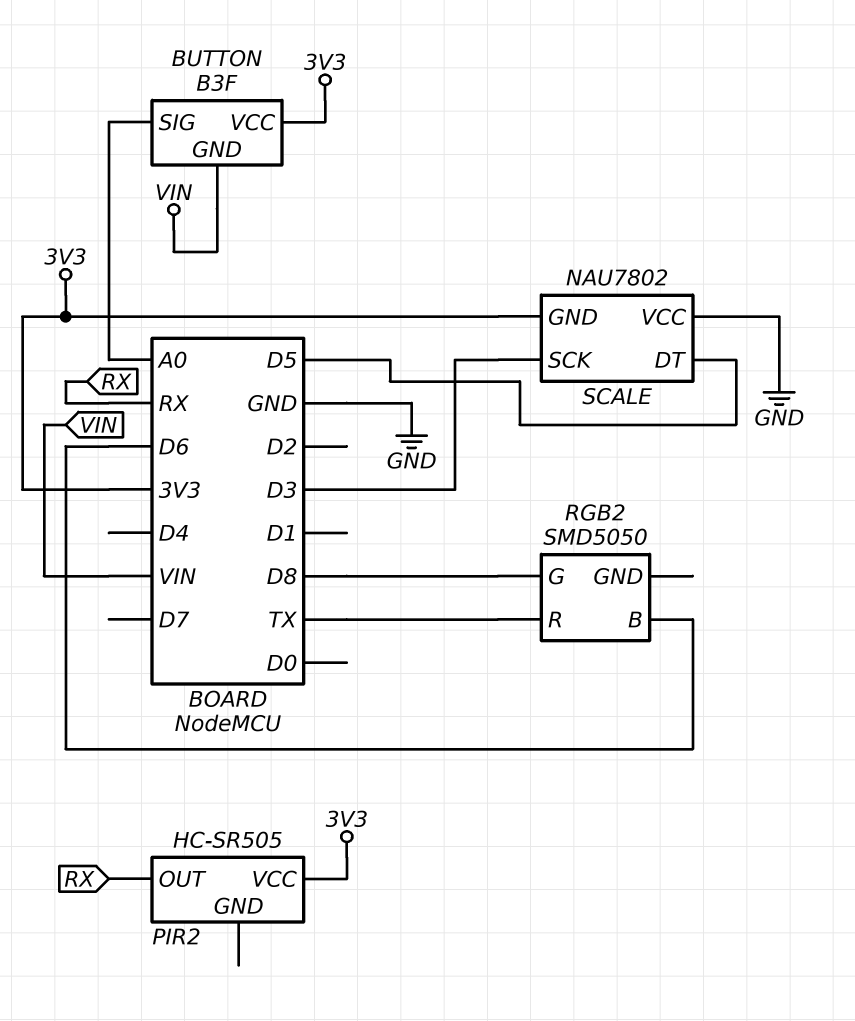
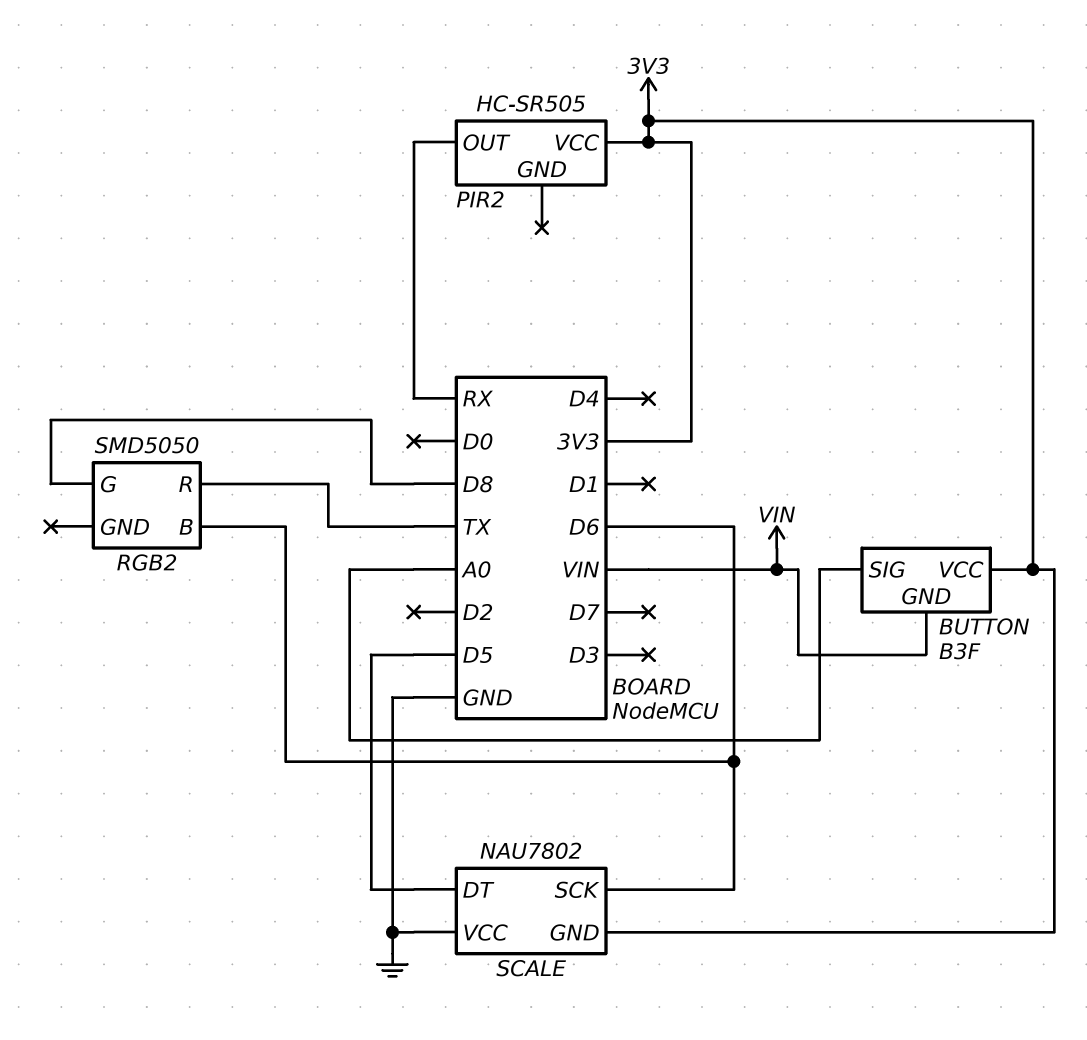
SCALE pin SCK: D3 -> D6

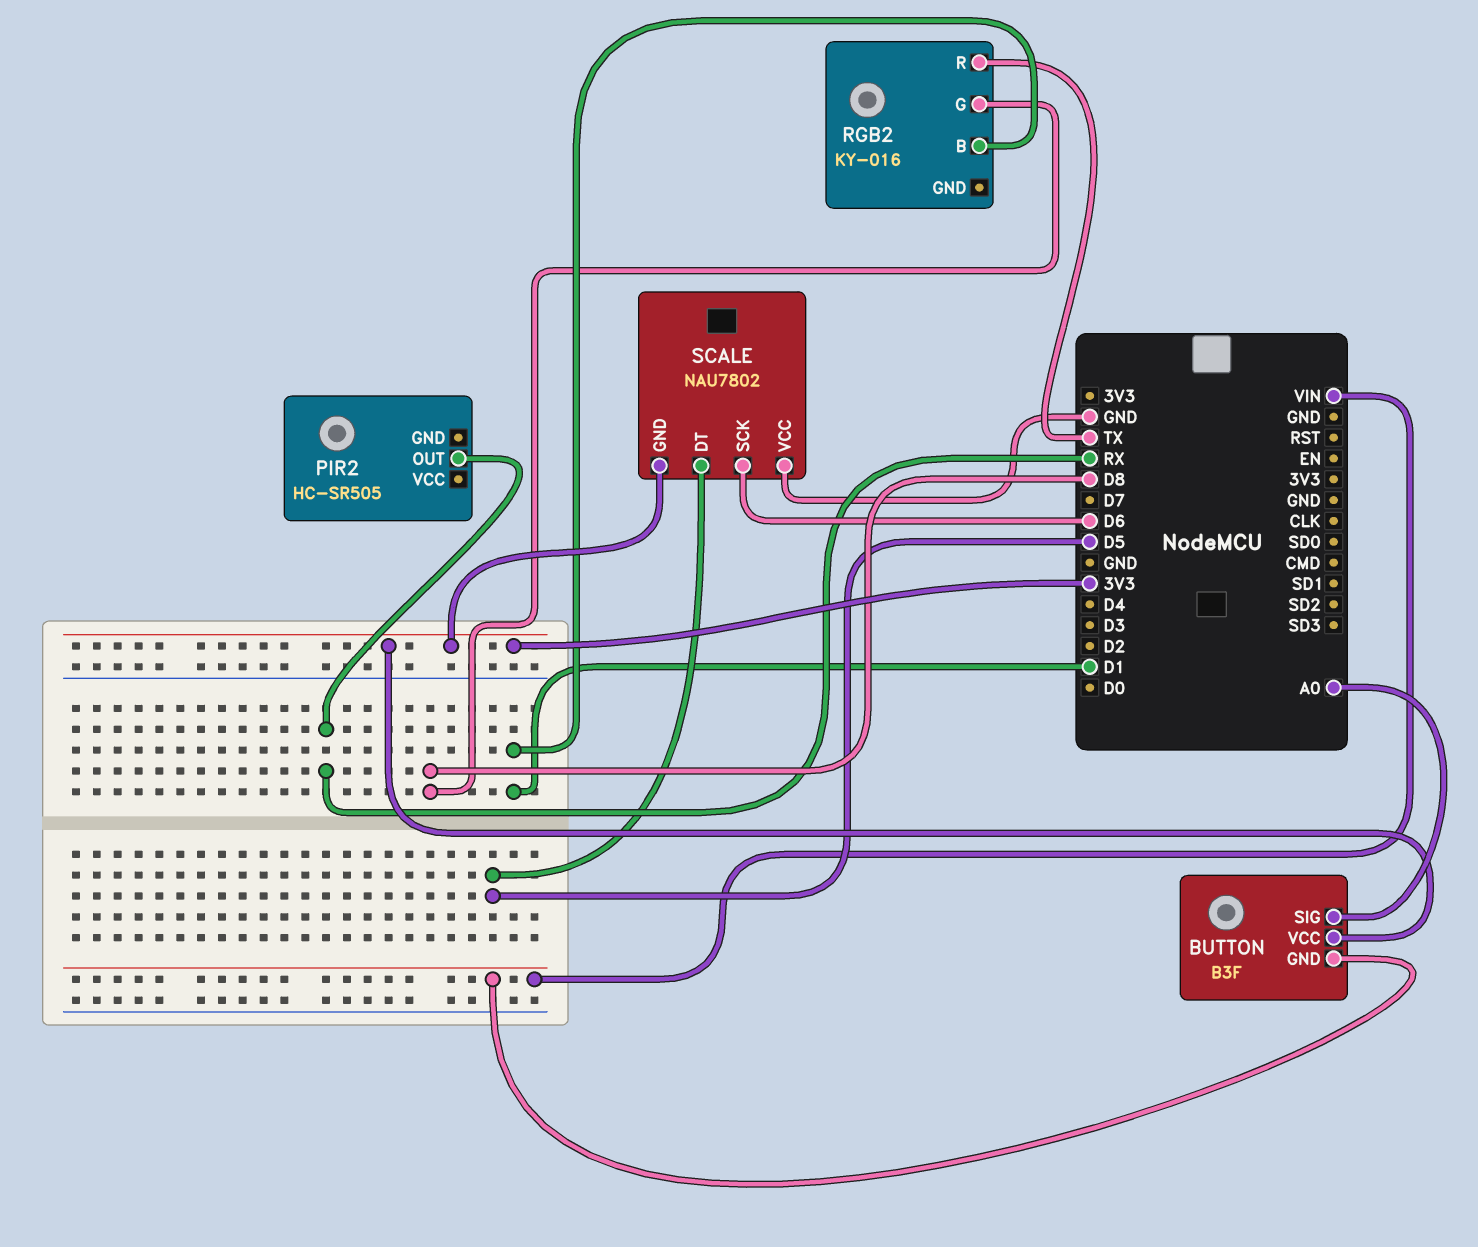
PIR2 pin VCC: 3V3 -> none
RGB2: SMD5050 -> KY-016
RGB2 pin B: D6 -> D1

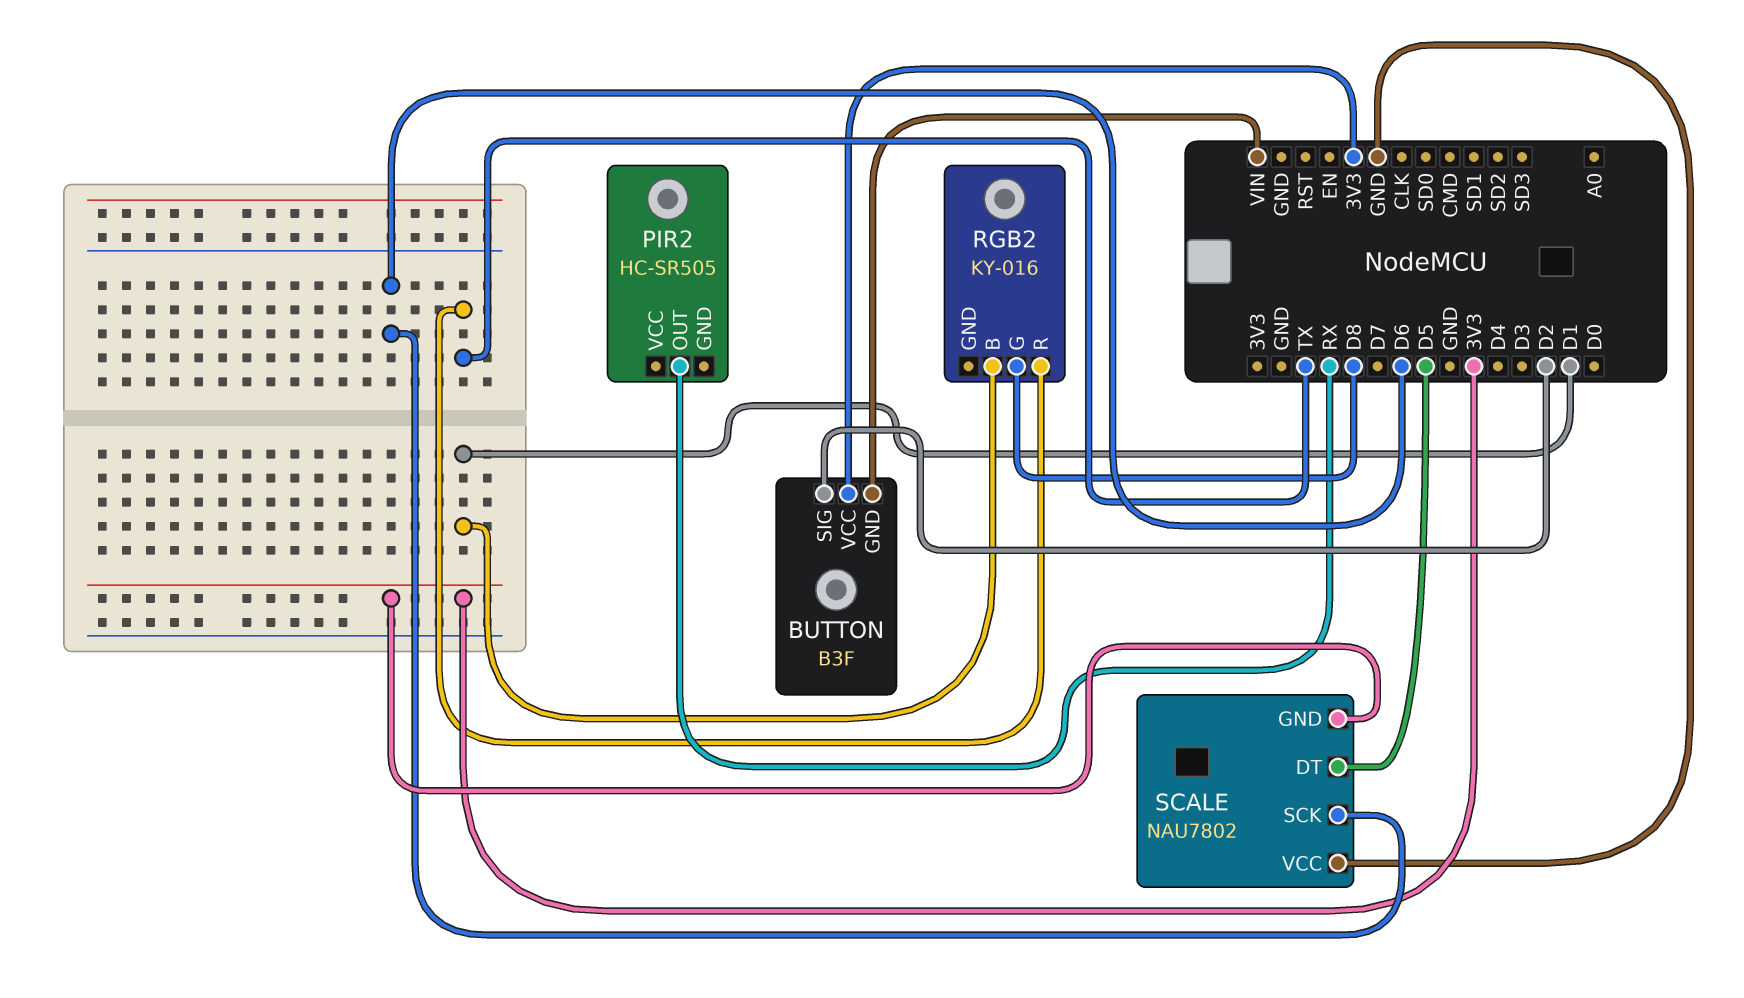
BUTTON pin SIG: A0 -> D2

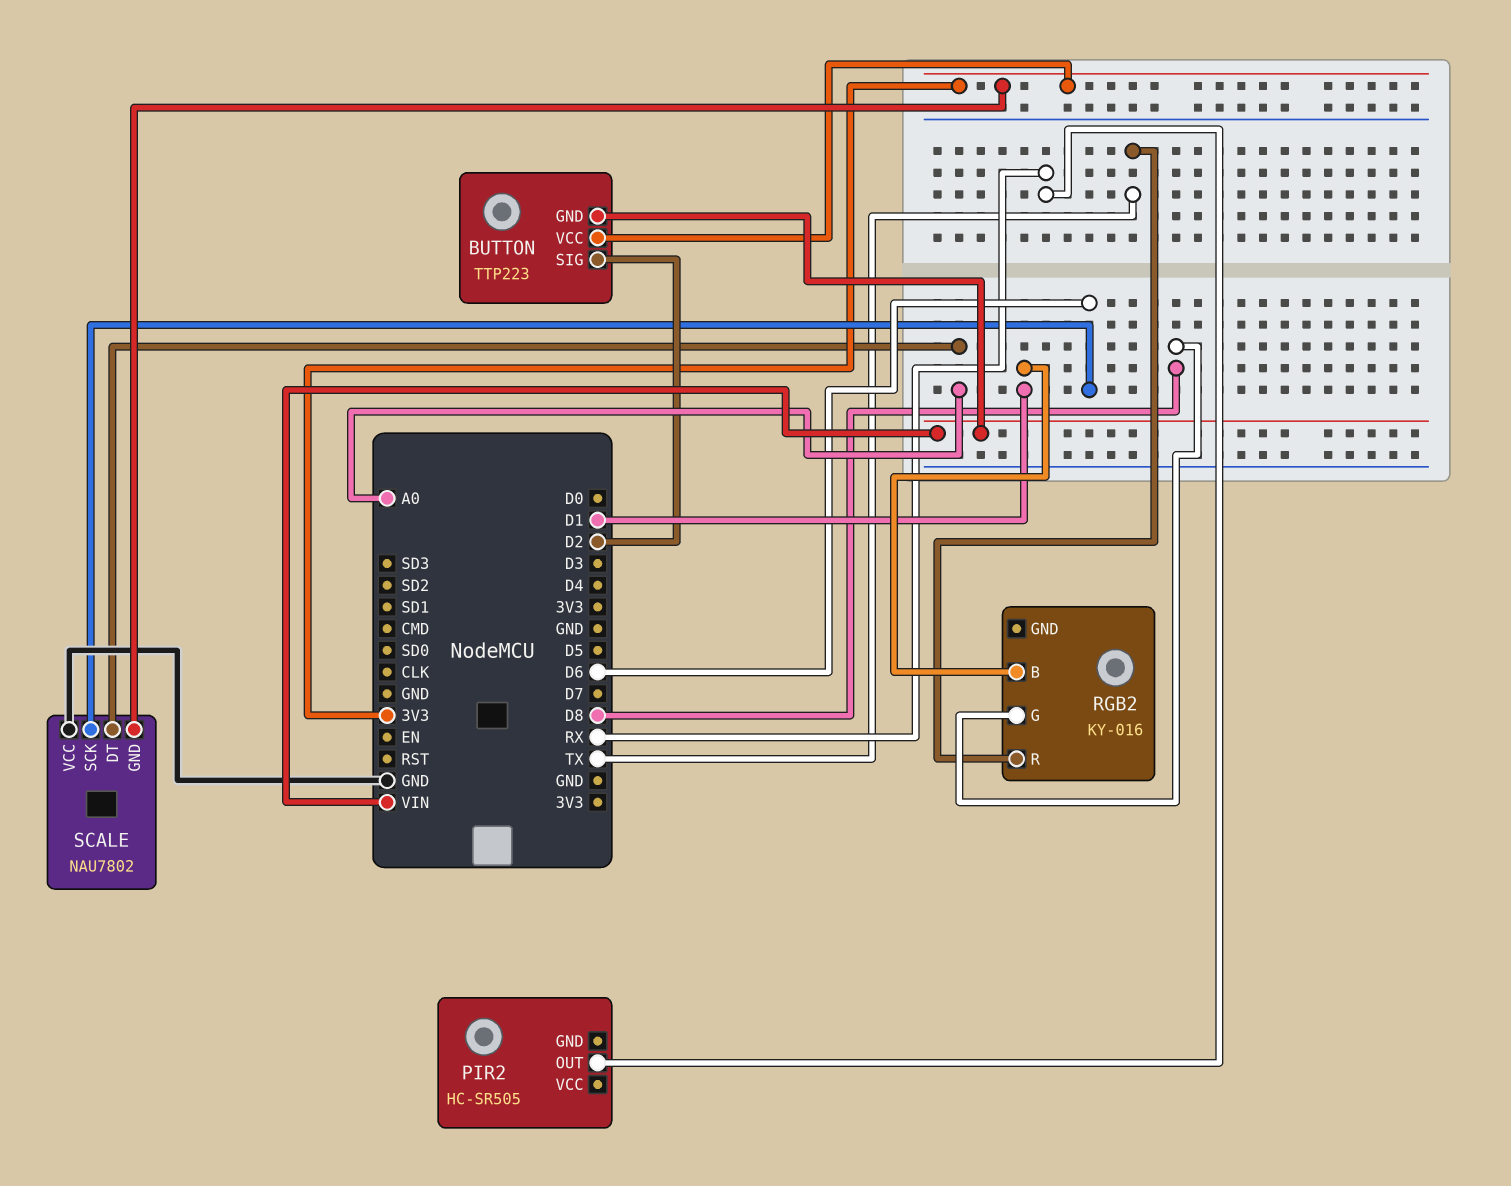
BUTTON: B3F -> TTP223
SCALE pin DT: D5 -> A0

